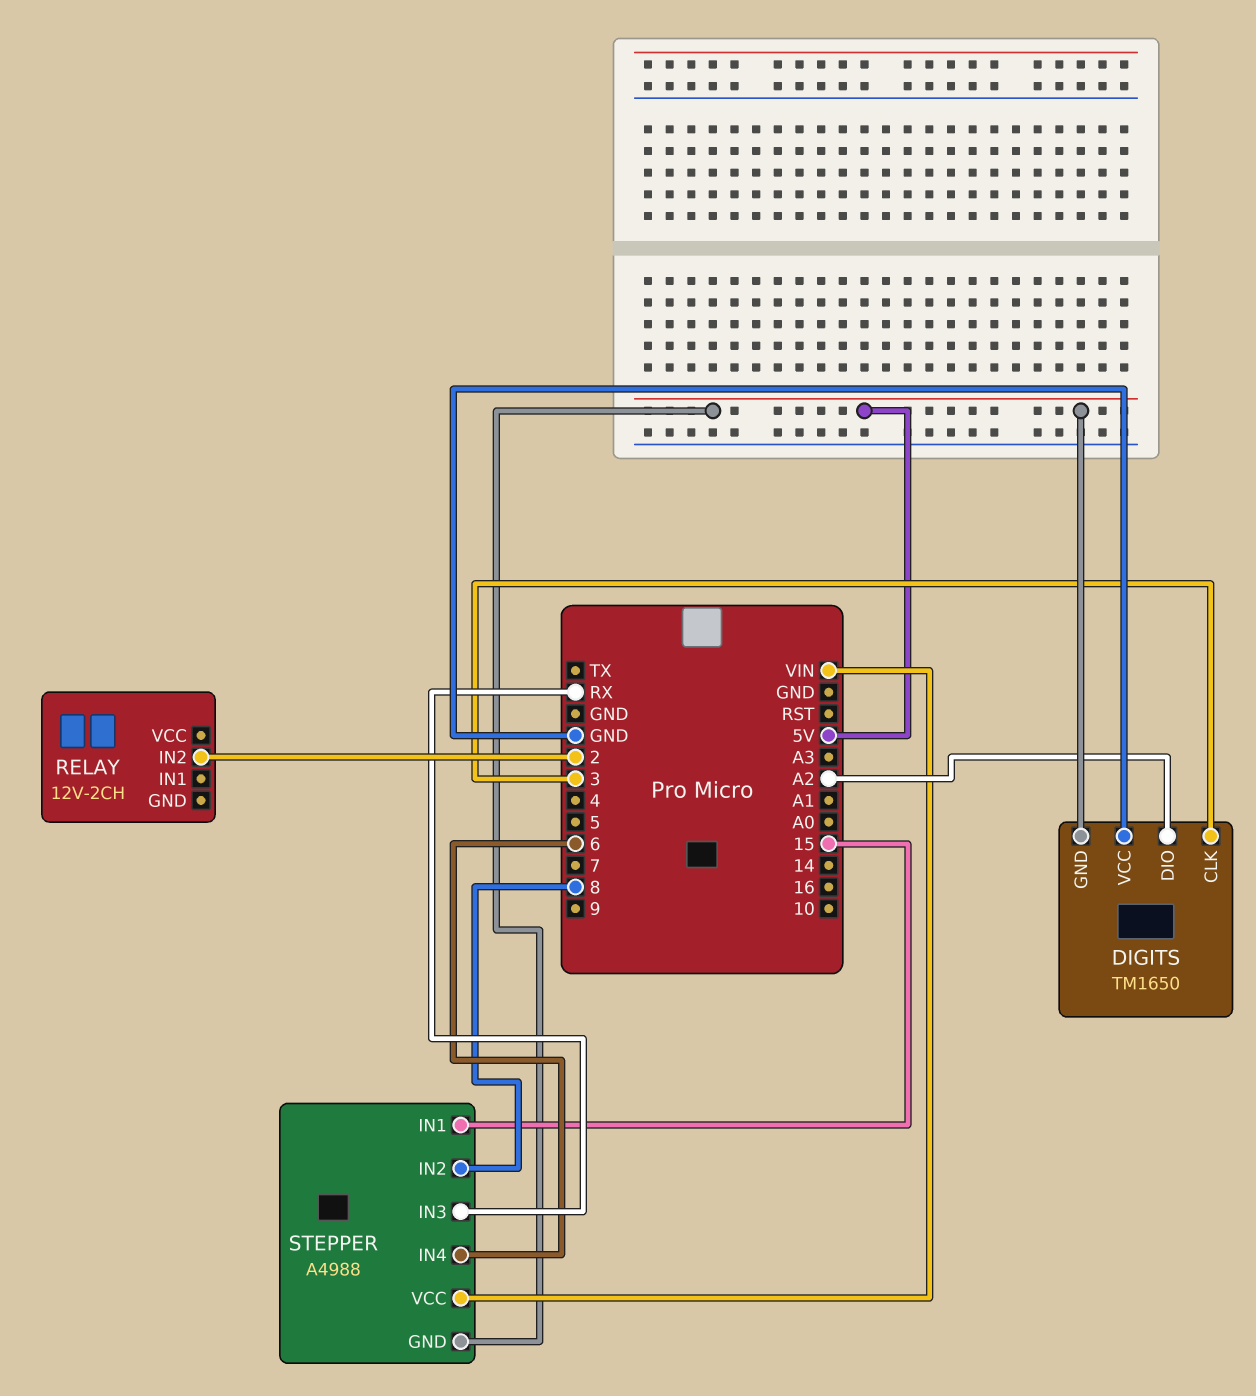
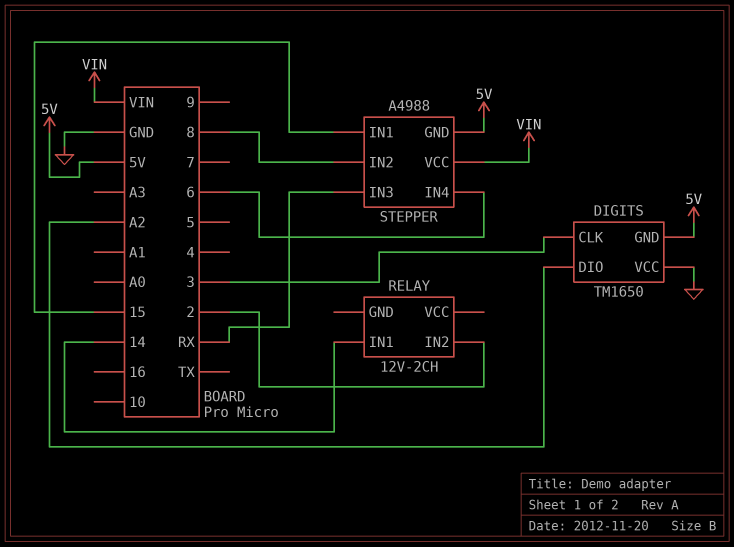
RELAY pin IN1: none -> 14

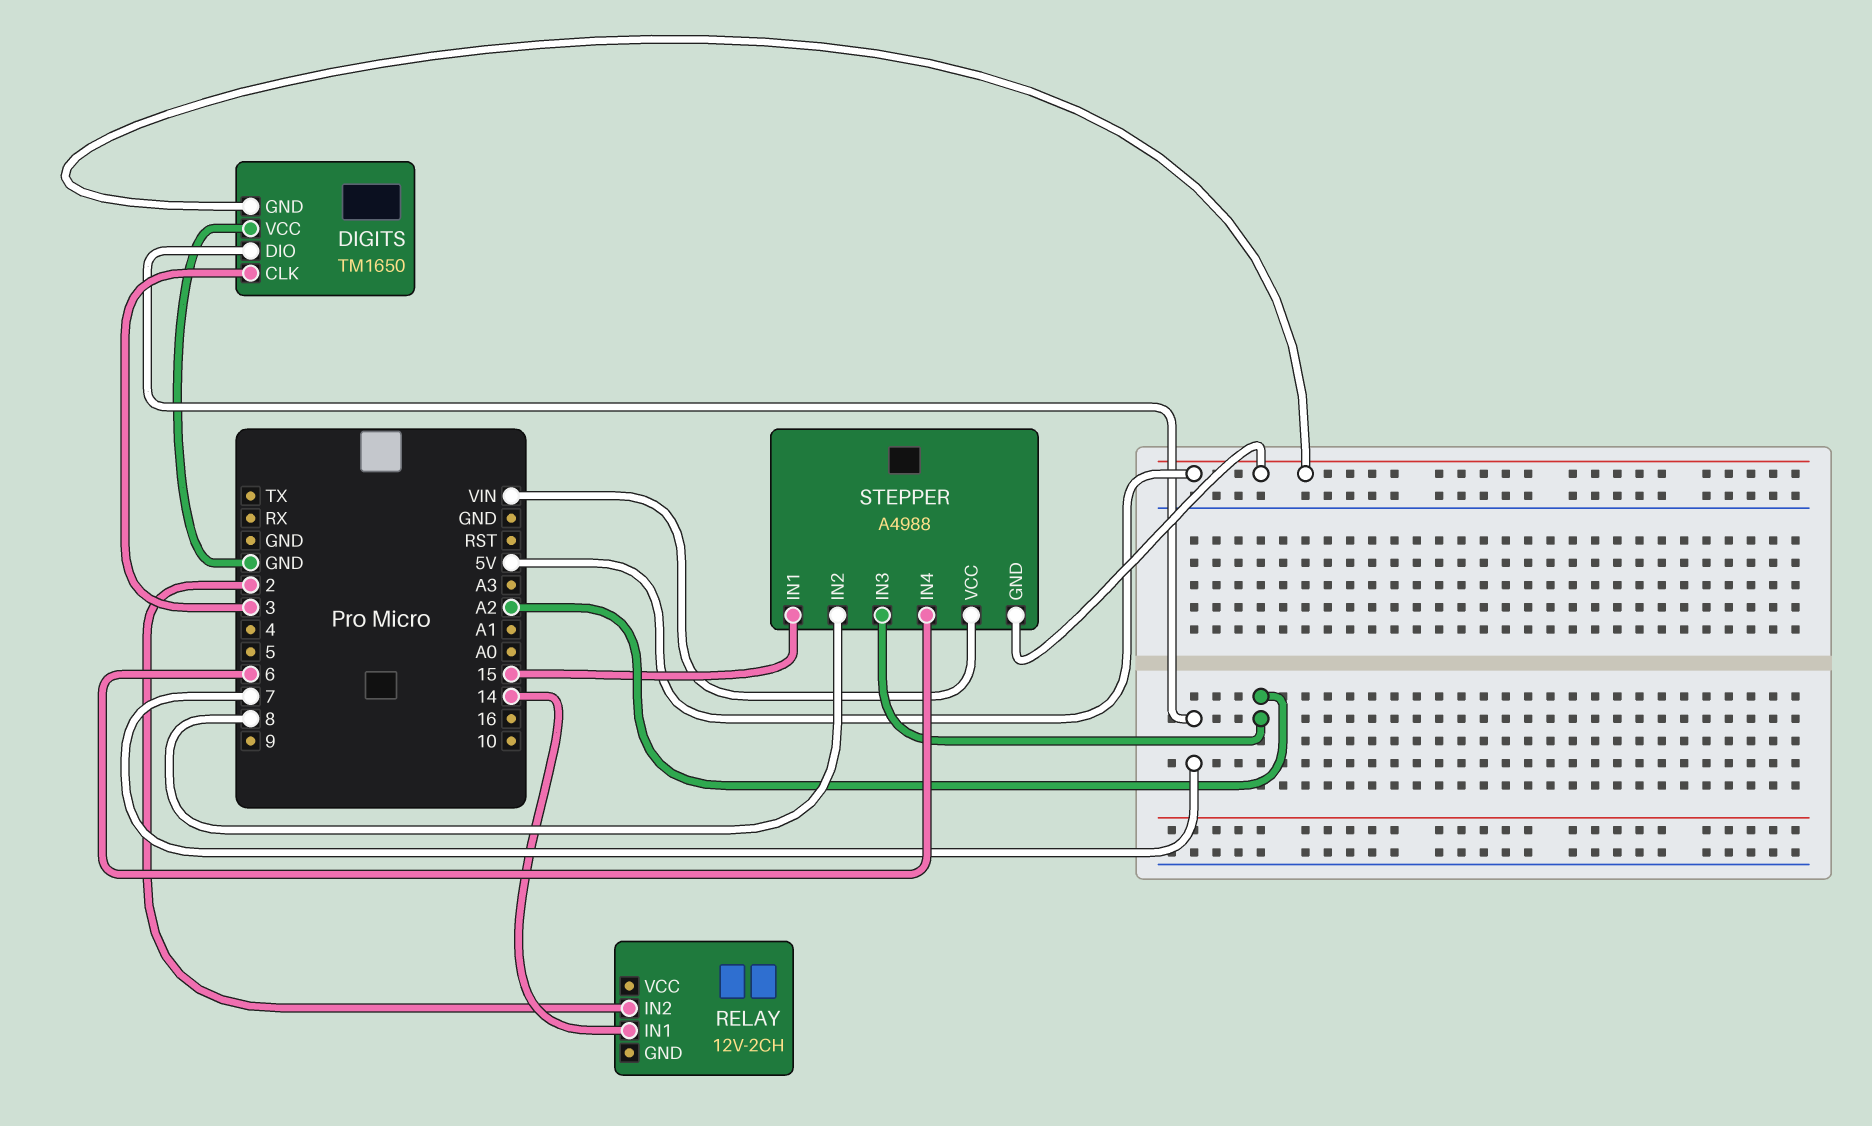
DIGITS pin DIO: A2 -> 7
STEPPER pin IN3: RX -> A2

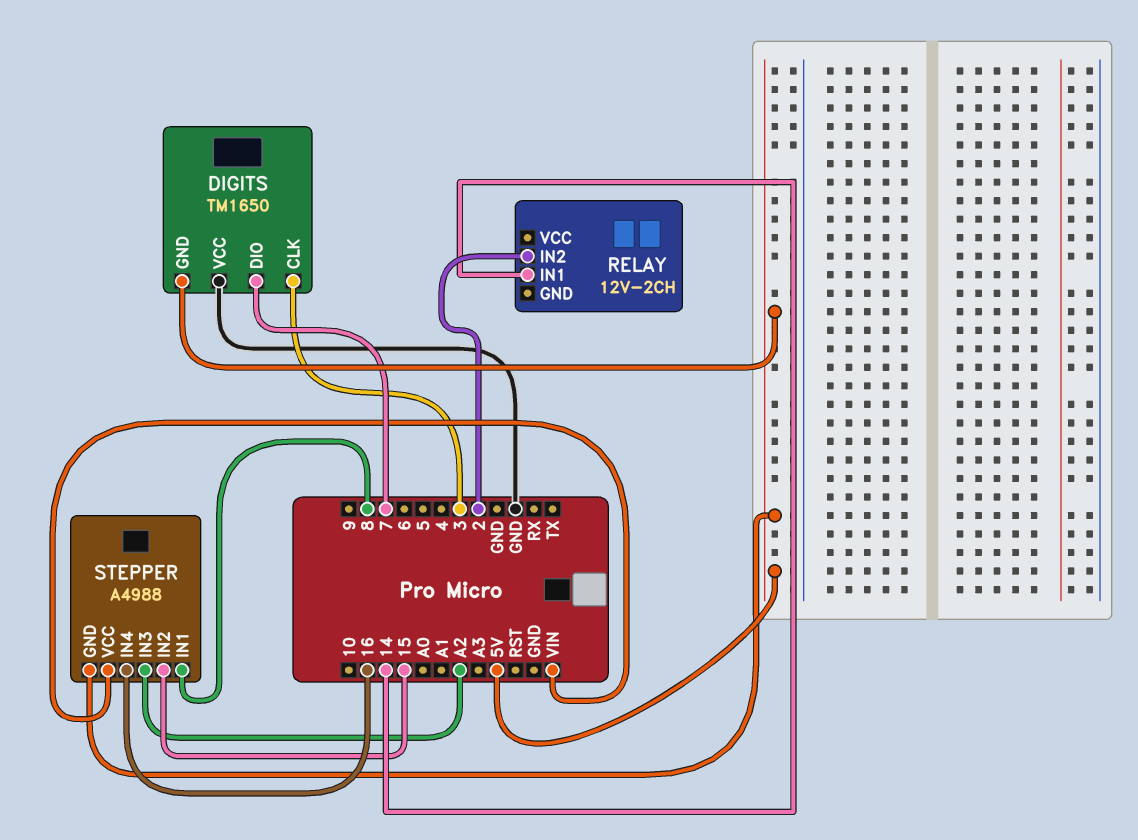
STEPPER pin IN1: 15 -> 8
STEPPER pin IN2: 8 -> 15
STEPPER pin IN4: 6 -> 16

